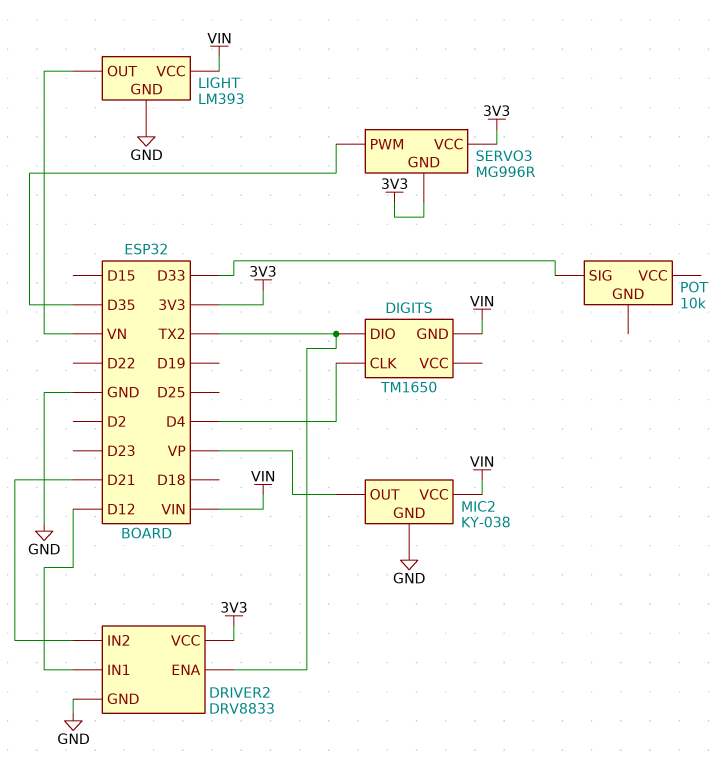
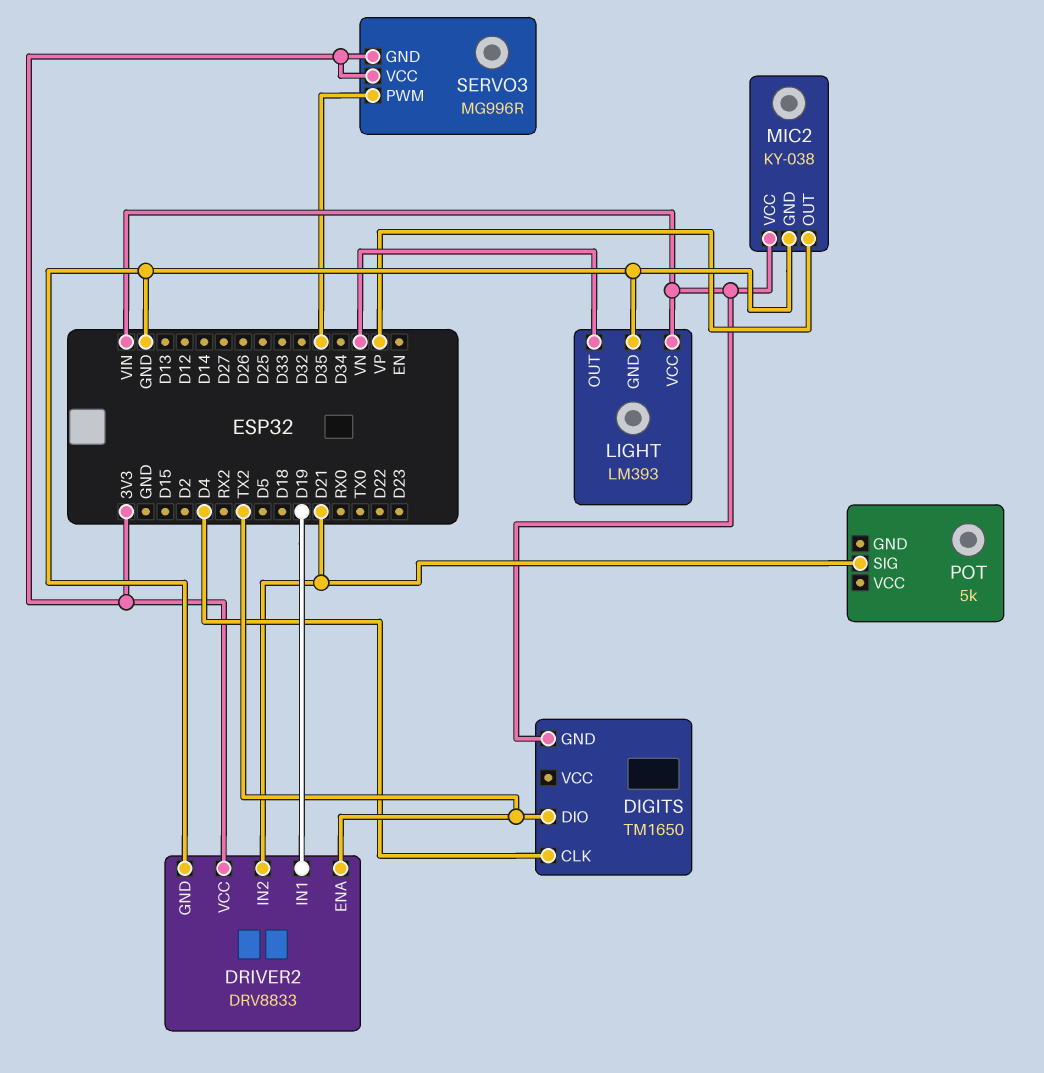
DRIVER2 pin IN1: D12 -> D19
POT: 10k -> 5k
POT pin SIG: D33 -> D21

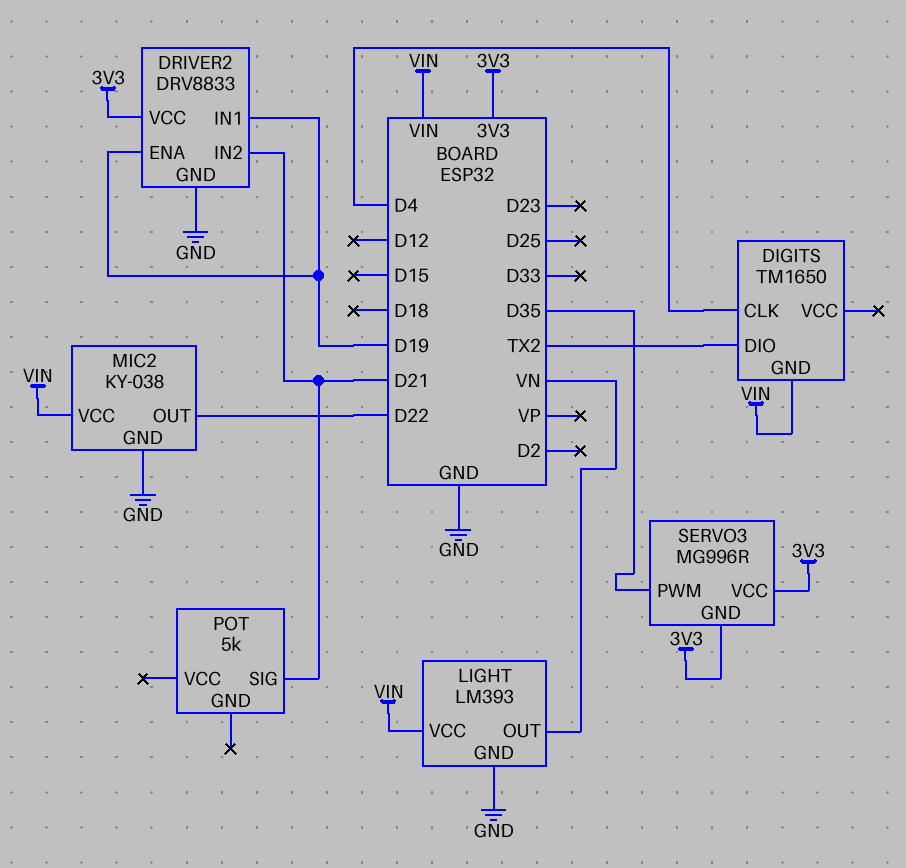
DRIVER2 pin ENA: TX2 -> D19
MIC2 pin OUT: VP -> D22

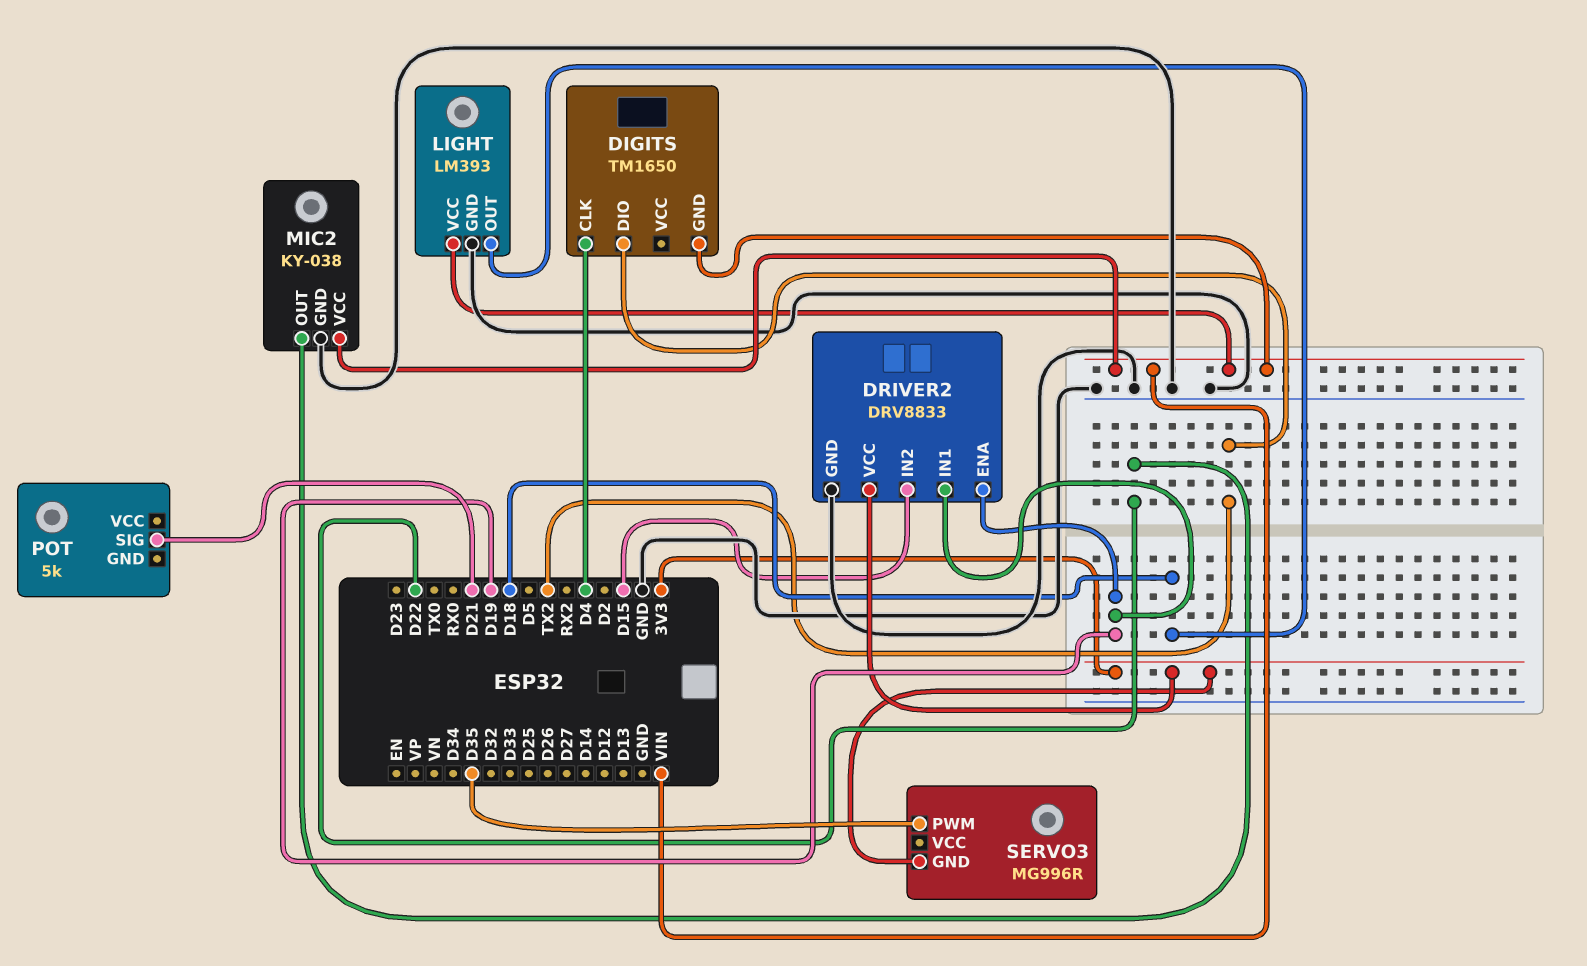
DRIVER2 pin IN2: D21 -> D15
LIGHT pin OUT: VN -> D18
SERVO3 pin VCC: 3V3 -> none

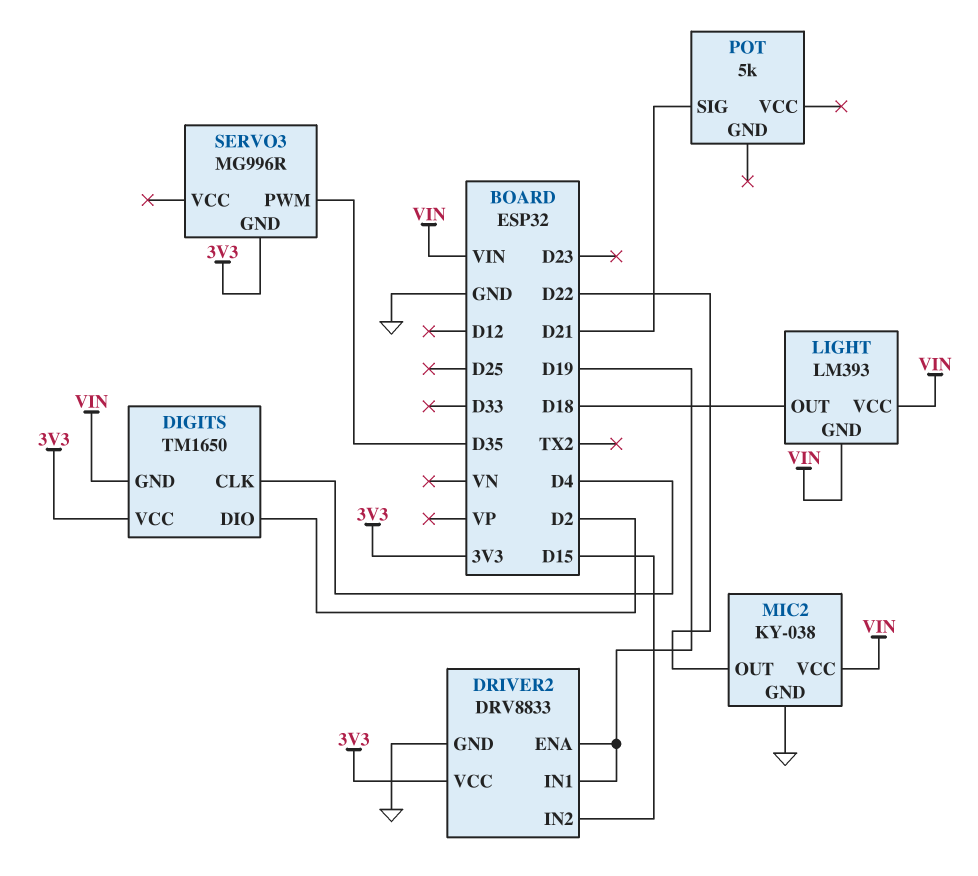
DIGITS pin DIO: TX2 -> D2
DIGITS pin VCC: none -> 3V3
LIGHT pin GND: GND -> VIN

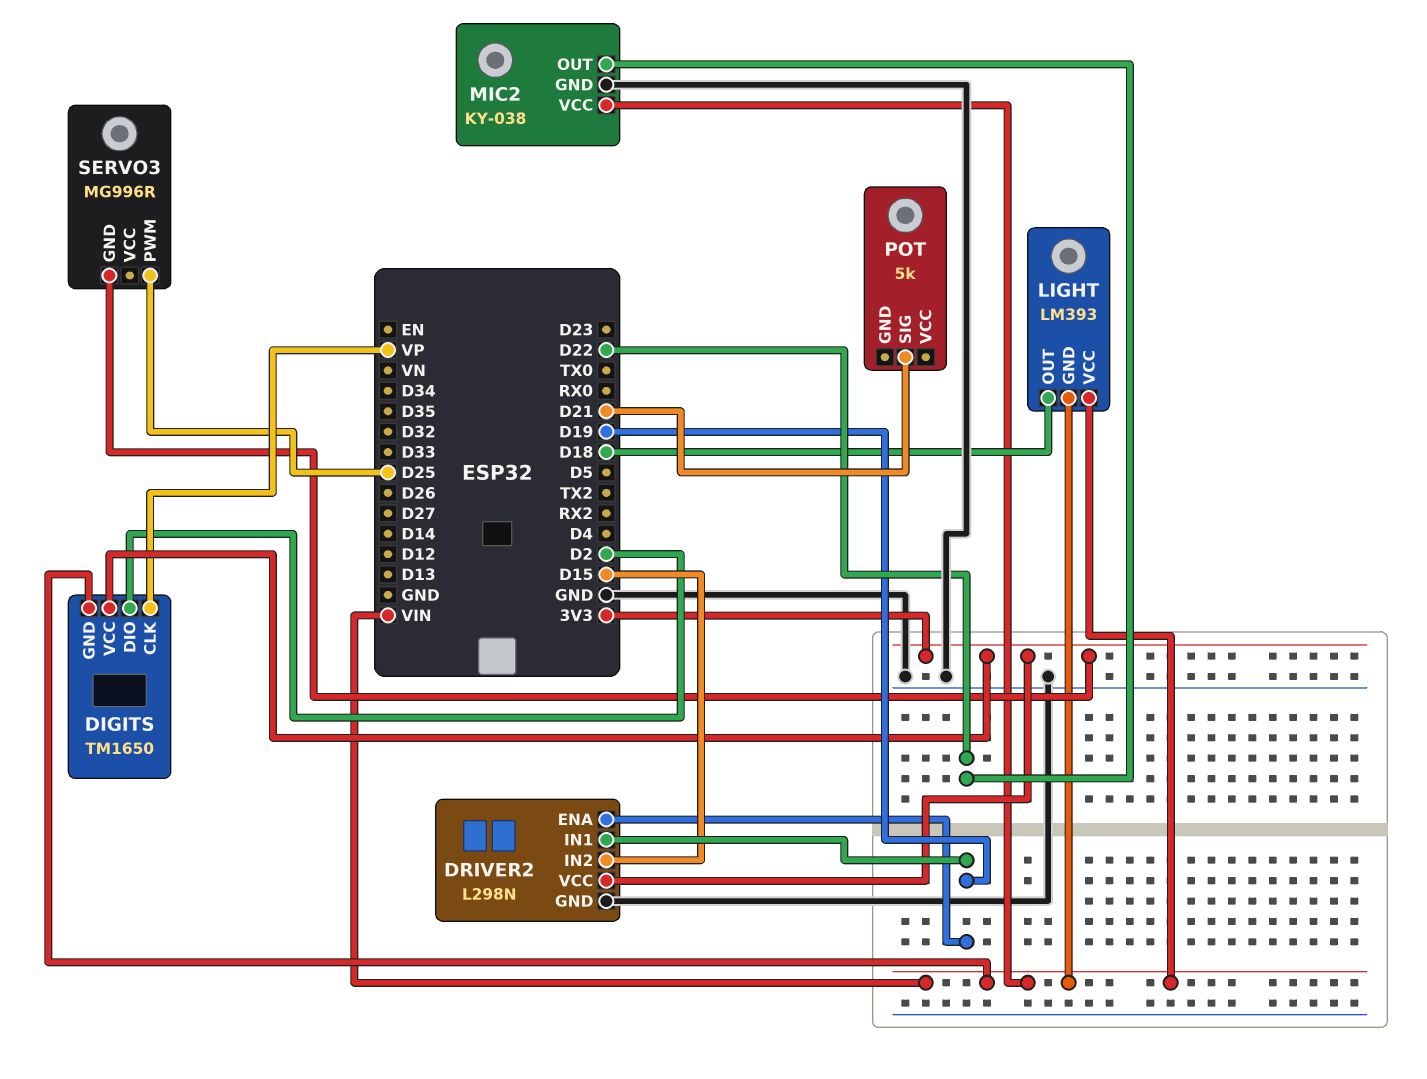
DIGITS pin CLK: D4 -> VP
DRIVER2: DRV8833 -> L298N
SERVO3 pin PWM: D35 -> D25

